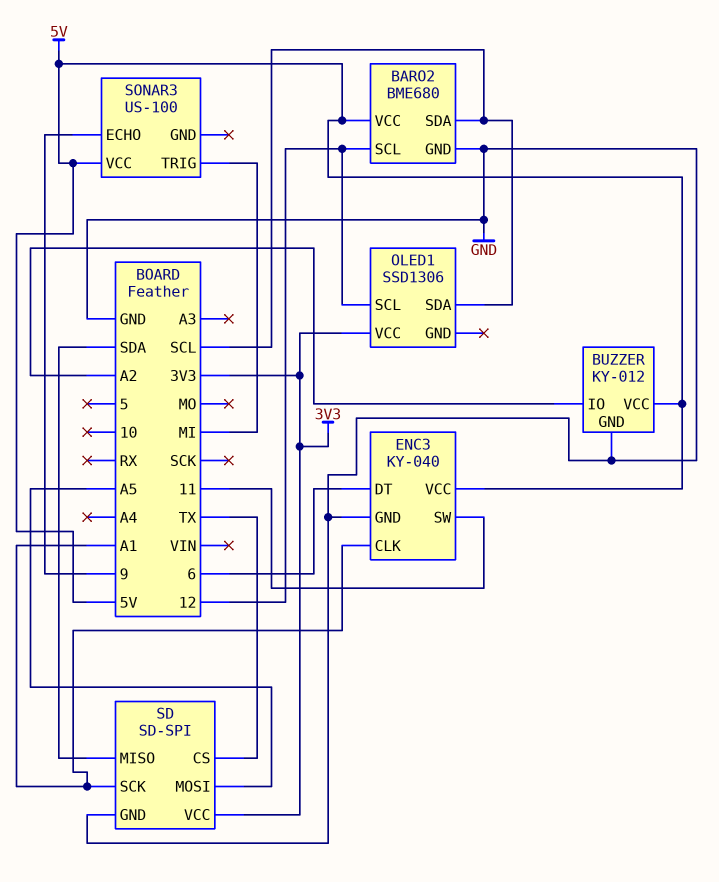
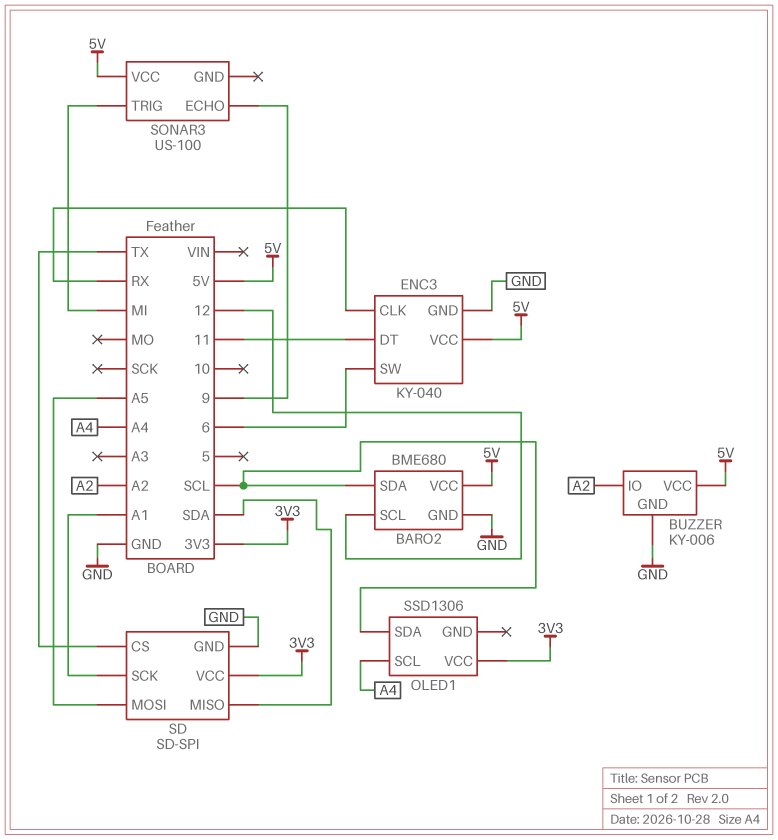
BUZZER: KY-012 -> KY-006
ENC3 pin CLK: A1 -> RX
ENC3 pin DT: 6 -> 11
ENC3 pin SW: 11 -> 6
OLED1 pin SCL: 12 -> A4

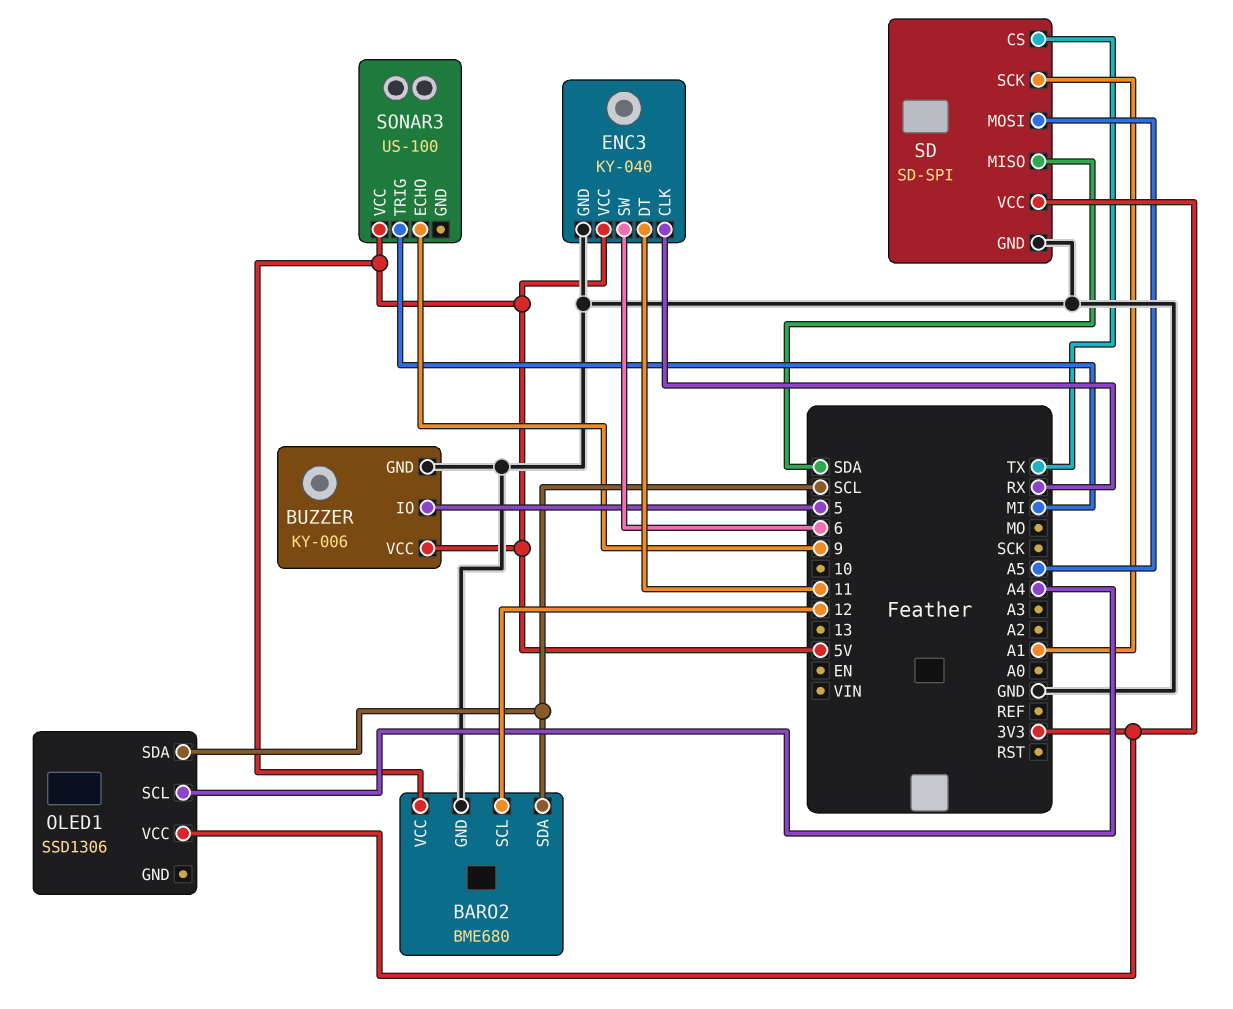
BUZZER pin IO: A2 -> 5

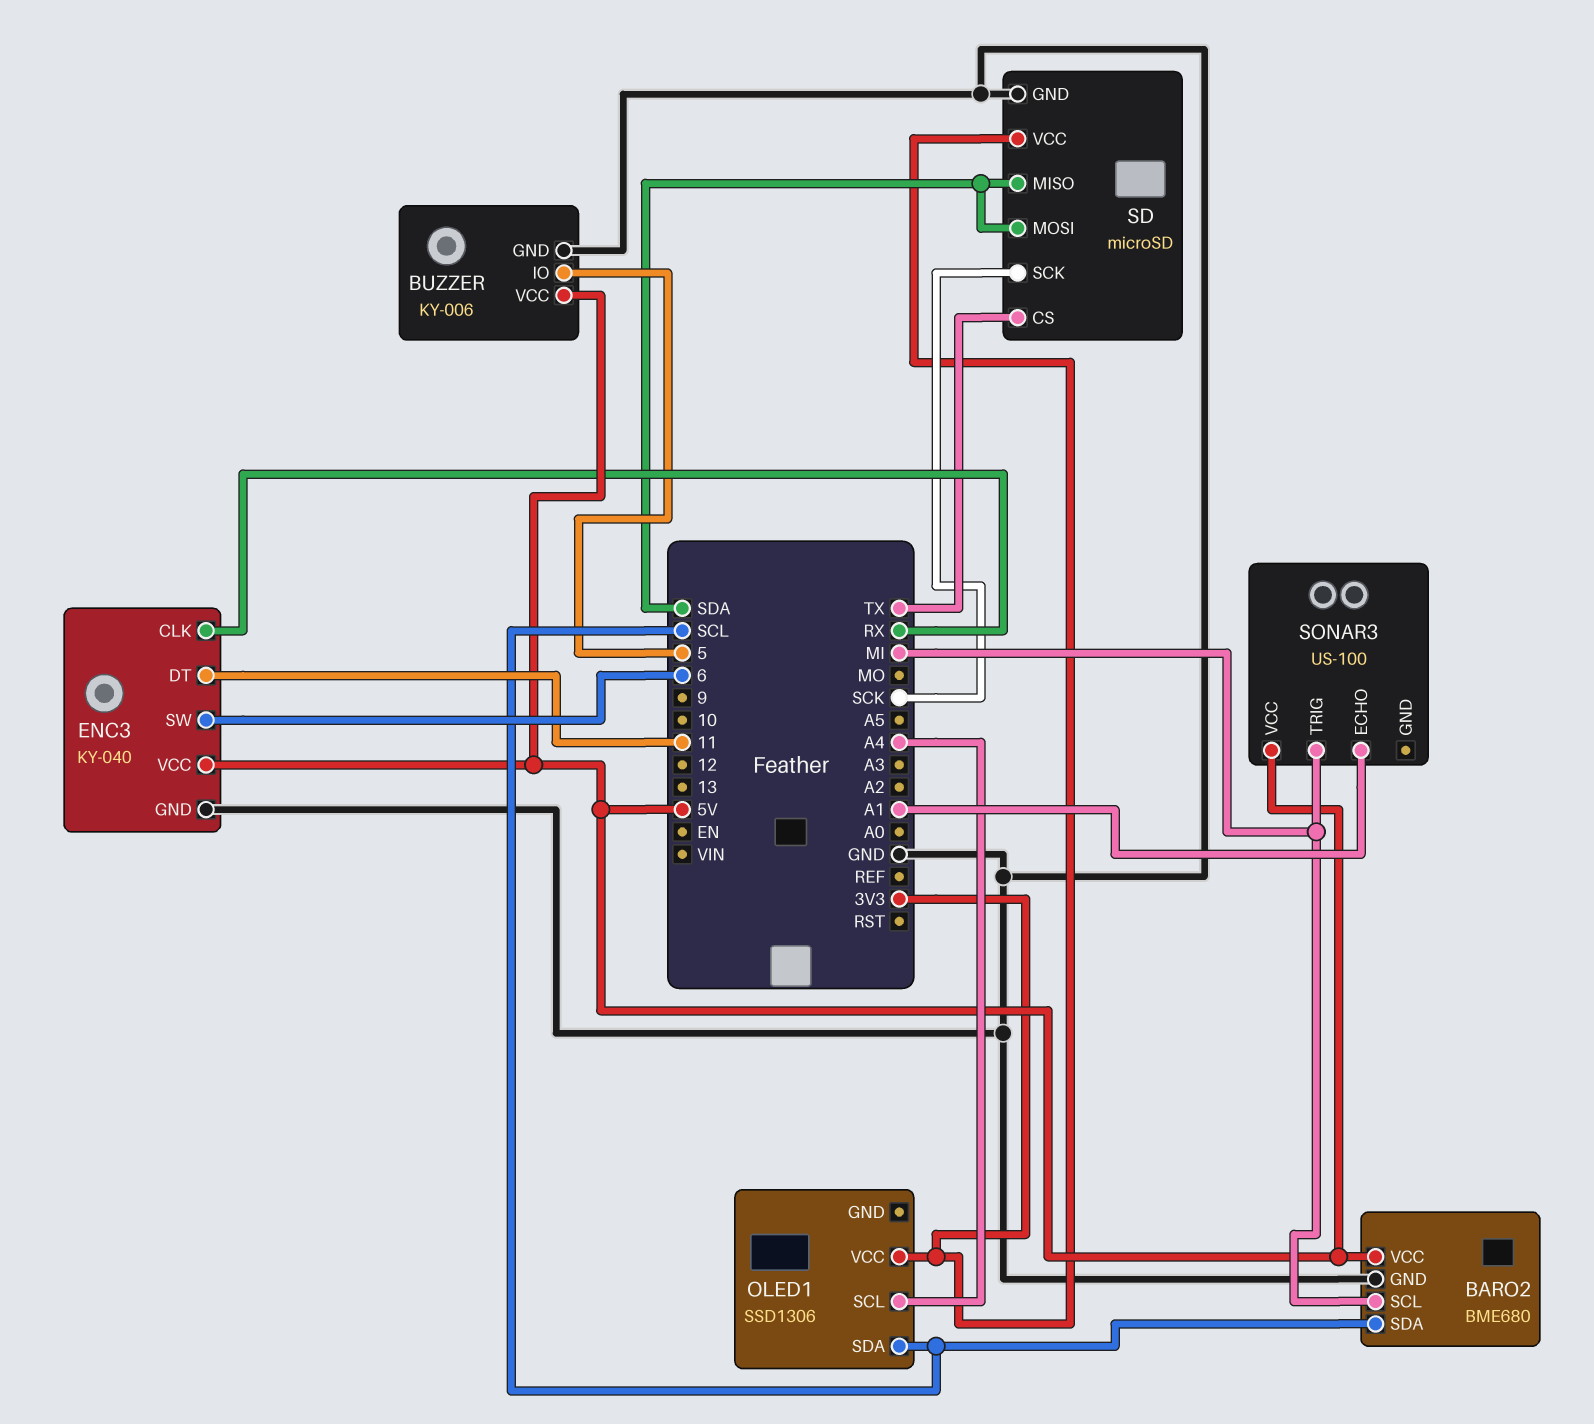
BARO2 pin SCL: 12 -> MI
SD: SD-SPI -> microSD
SD pin MOSI: A5 -> SDA
SD pin SCK: A1 -> SCK
SONAR3 pin ECHO: 9 -> A1

